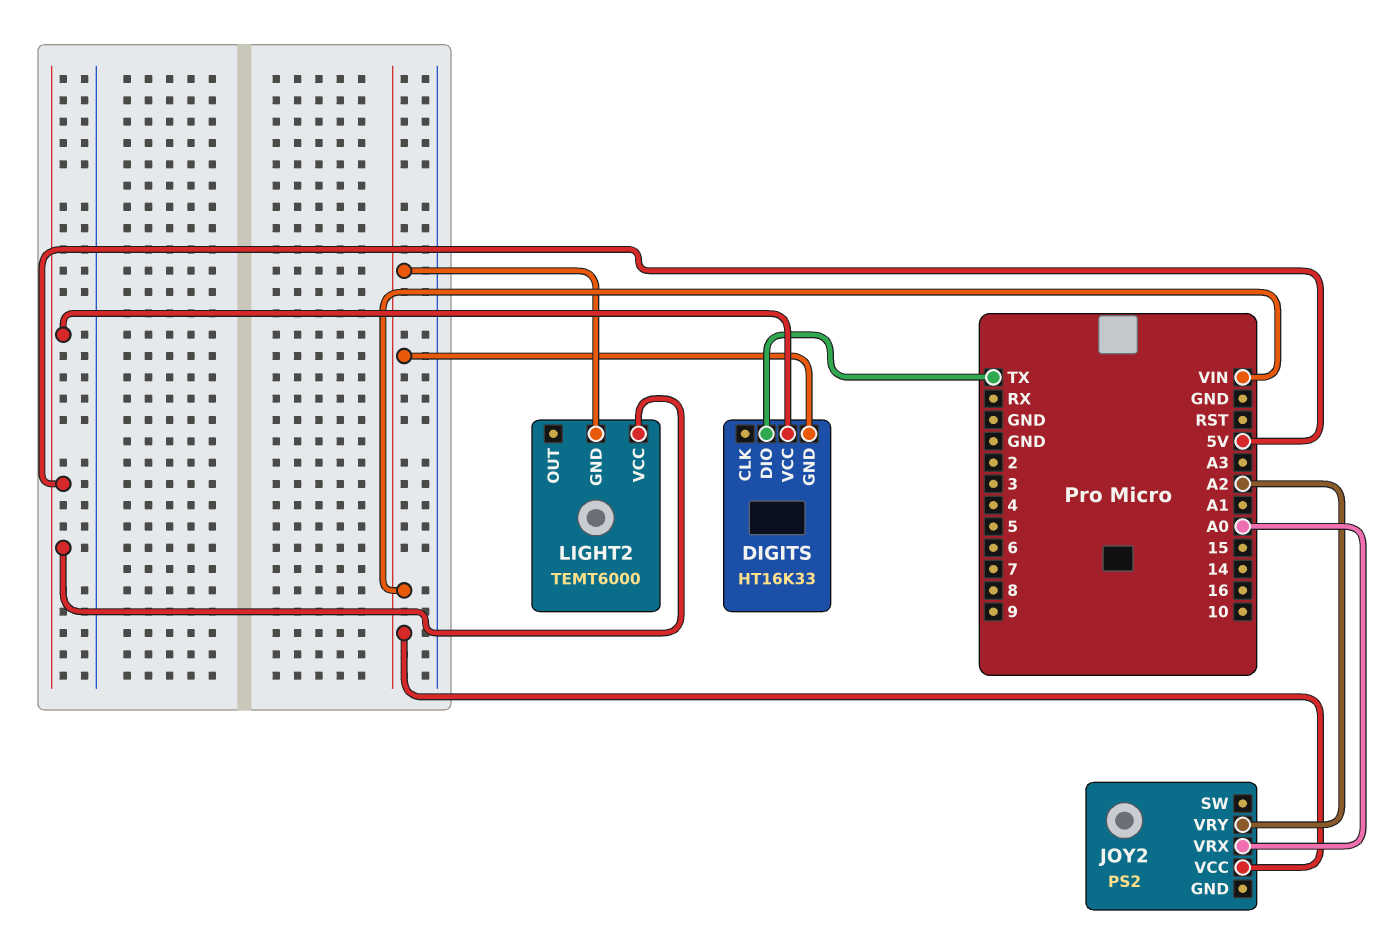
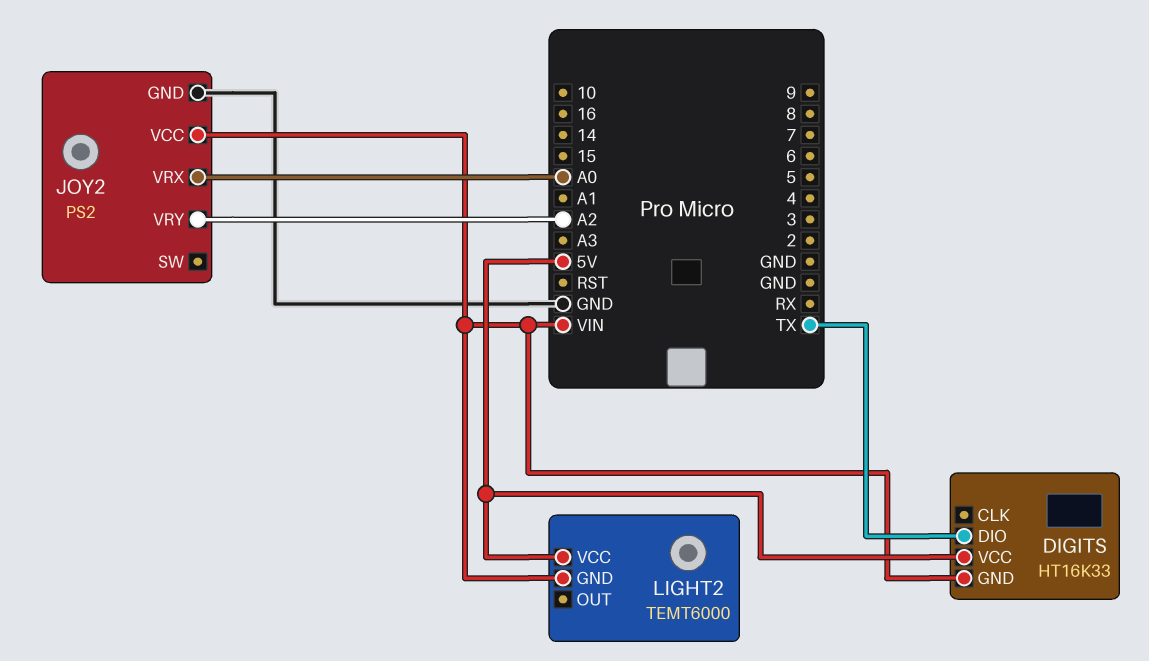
JOY2 pin GND: none -> GND

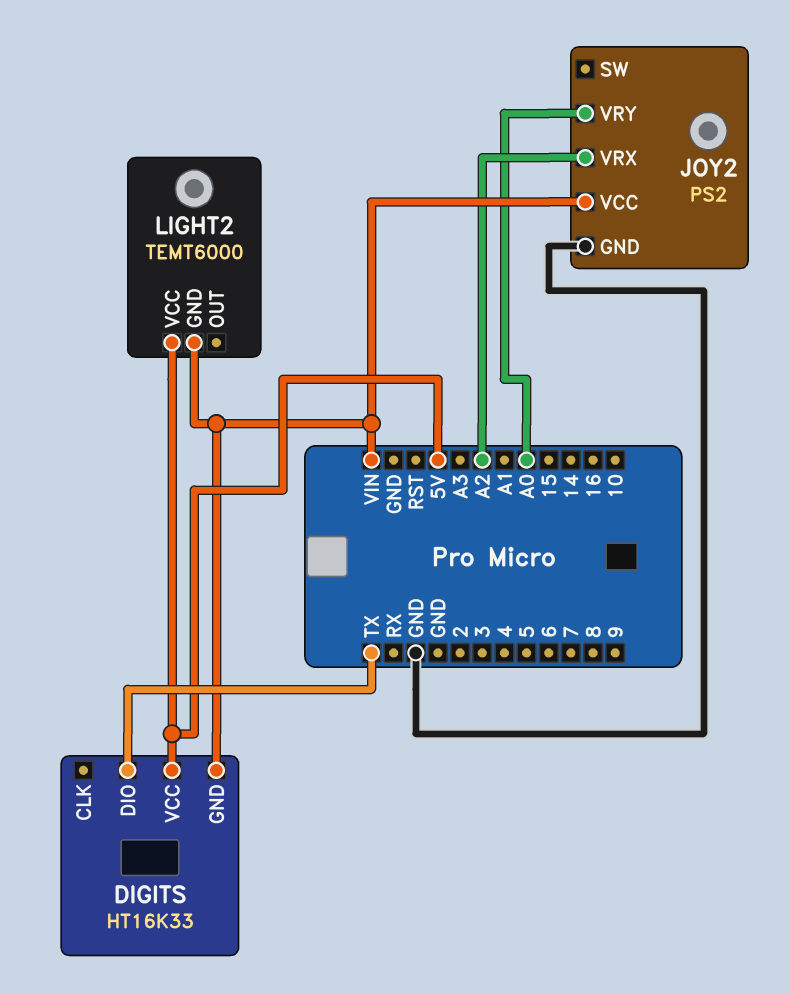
JOY2 pin VRX: A0 -> A2
JOY2 pin VRY: A2 -> A0

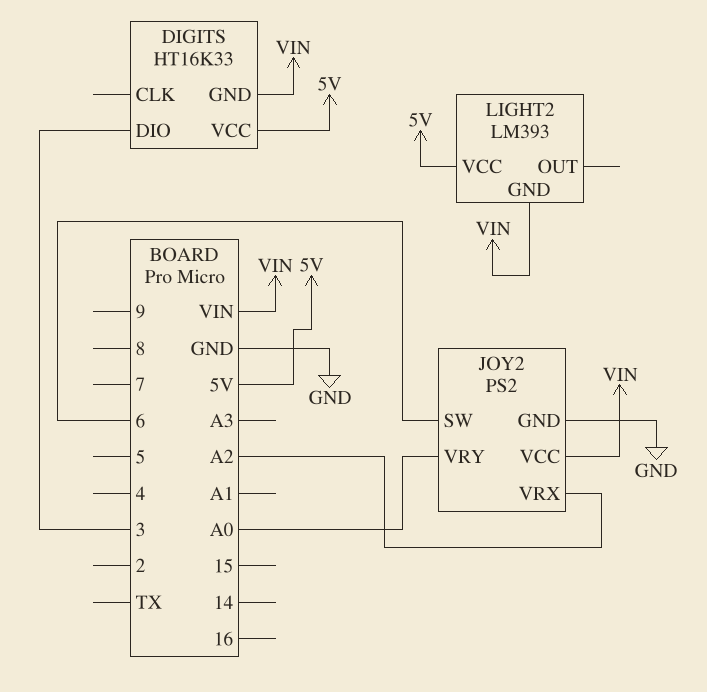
DIGITS pin DIO: TX -> 3
JOY2 pin SW: none -> 6
LIGHT2: TEMT6000 -> LM393

